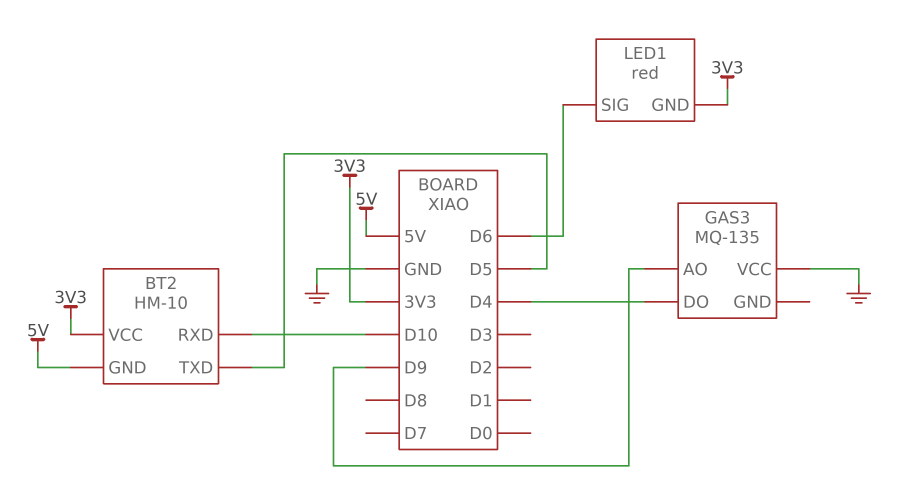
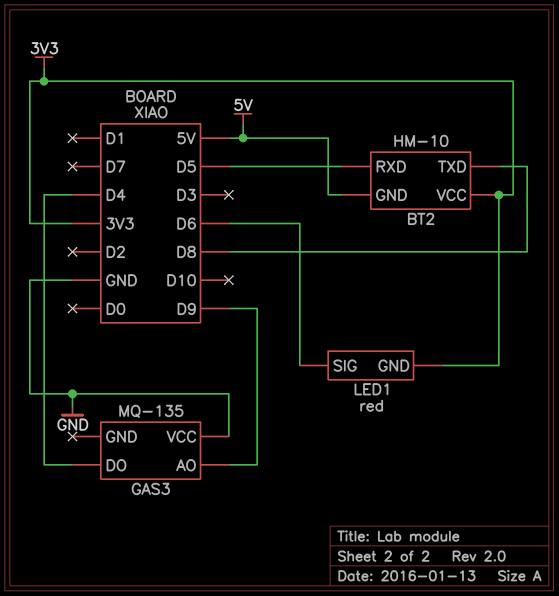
BT2 pin RXD: D10 -> D5
BT2 pin TXD: D5 -> D8

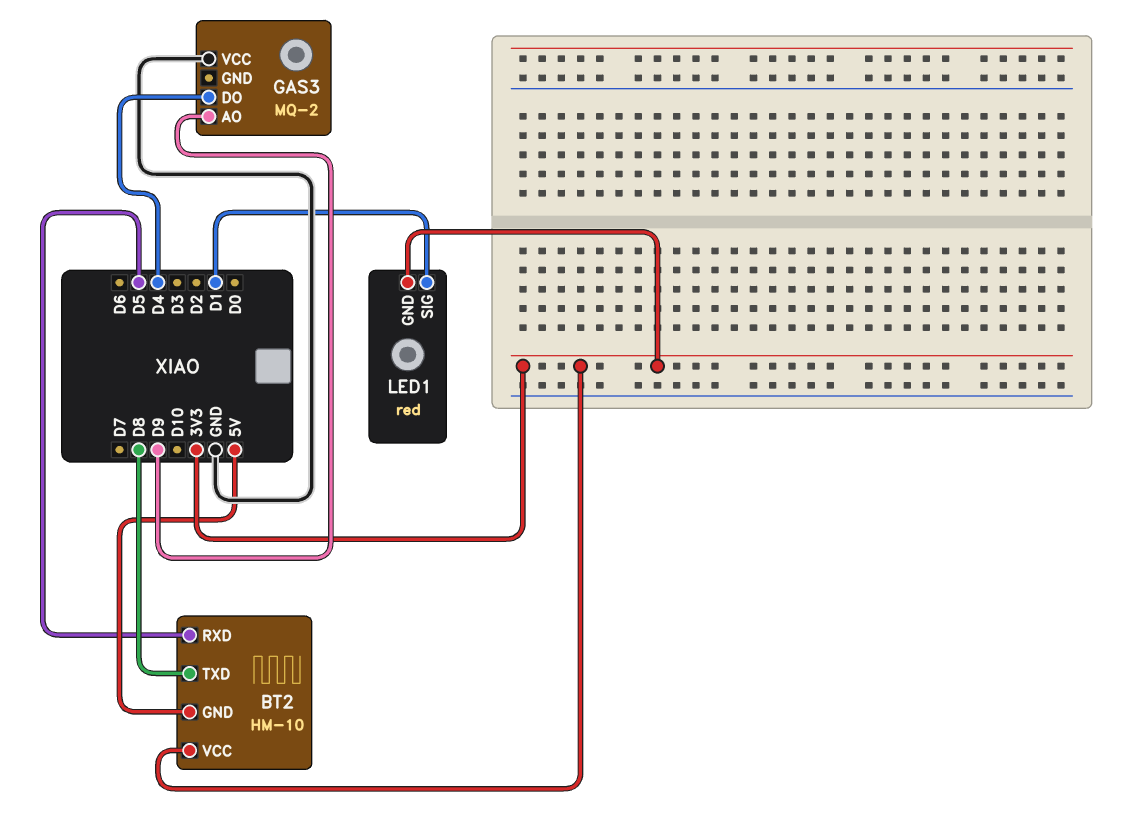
GAS3: MQ-135 -> MQ-2
LED1 pin SIG: D6 -> D1

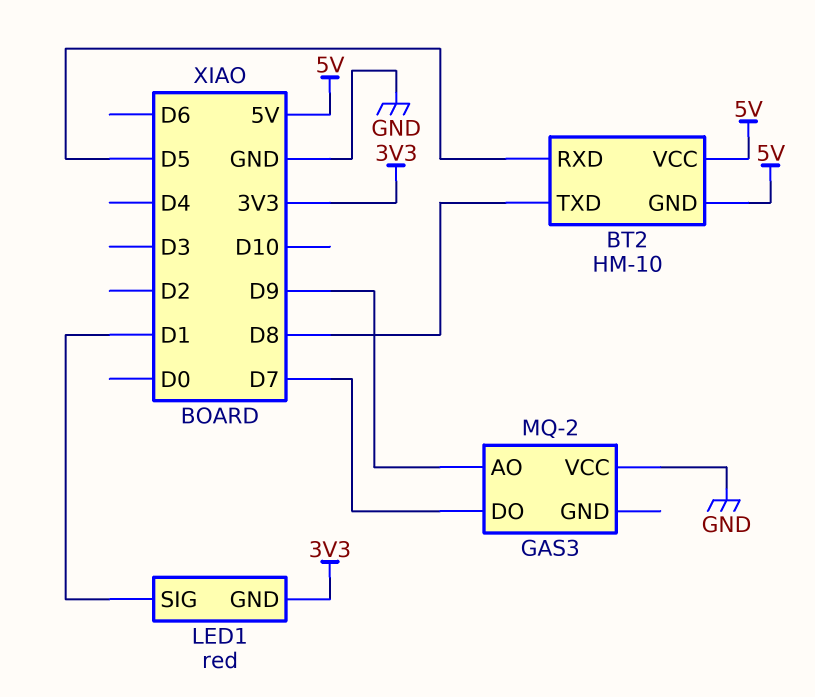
BT2 pin VCC: 3V3 -> 5V
GAS3 pin DO: D4 -> D7

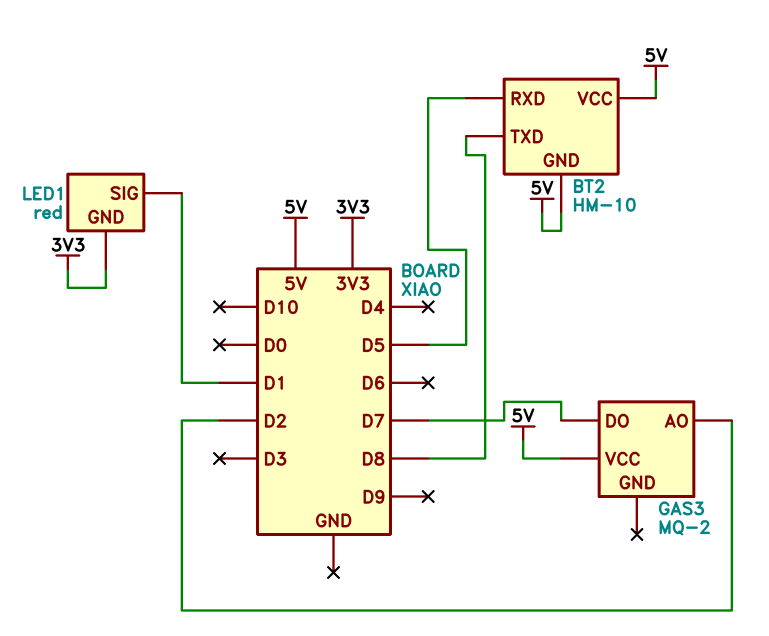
GAS3 pin AO: D9 -> D2
GAS3 pin VCC: GND -> 5V

